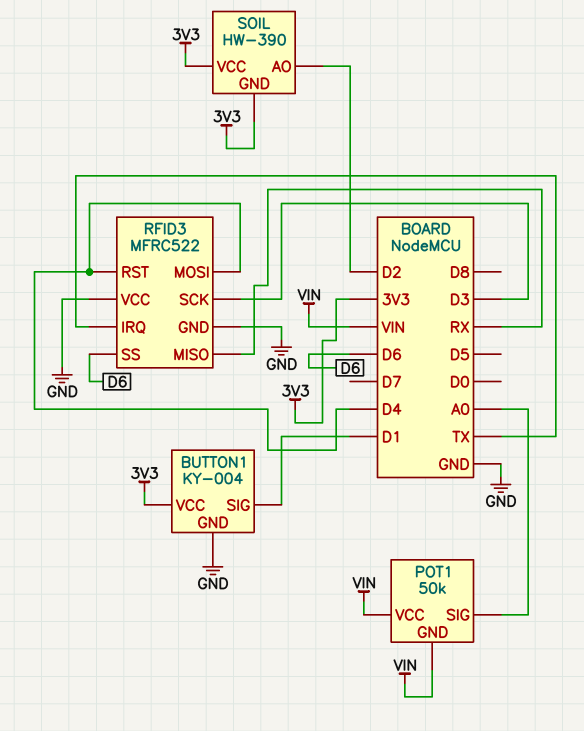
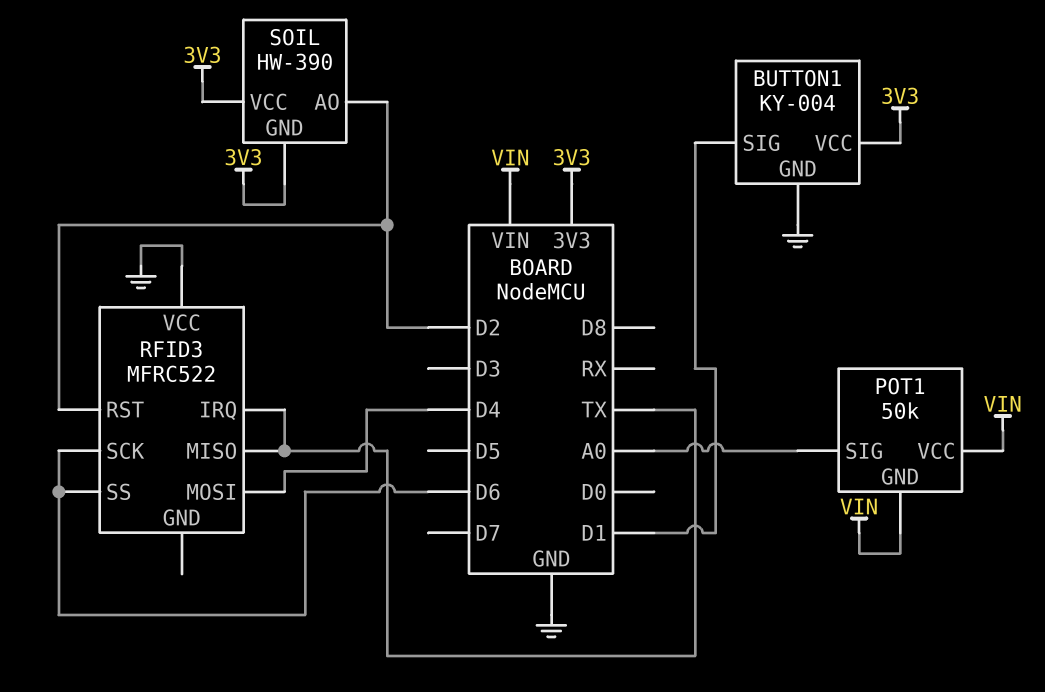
RFID3 pin GND: GND -> none
RFID3 pin MISO: RX -> TX
RFID3 pin RST: D4 -> D2
RFID3 pin SCK: D3 -> D6

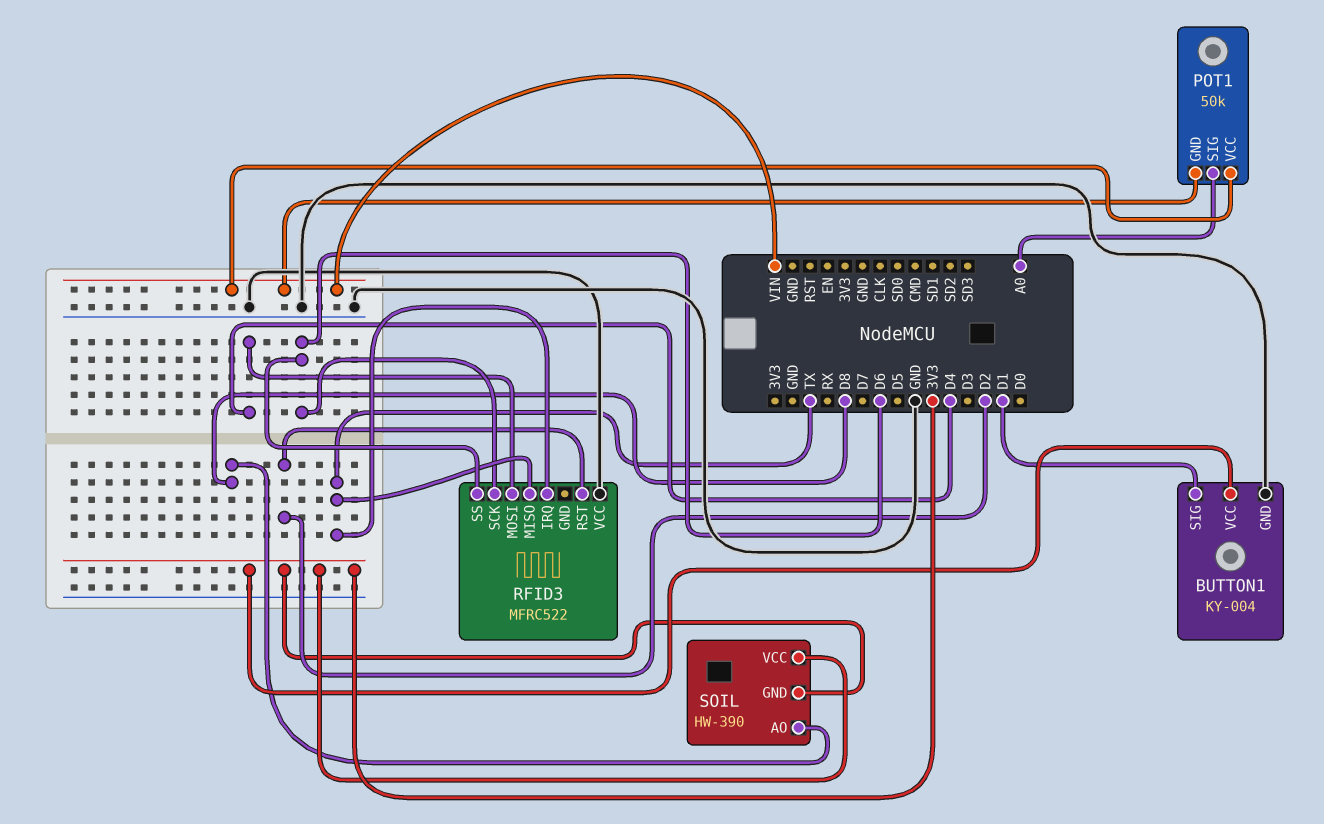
SOIL pin AO: D2 -> D8

